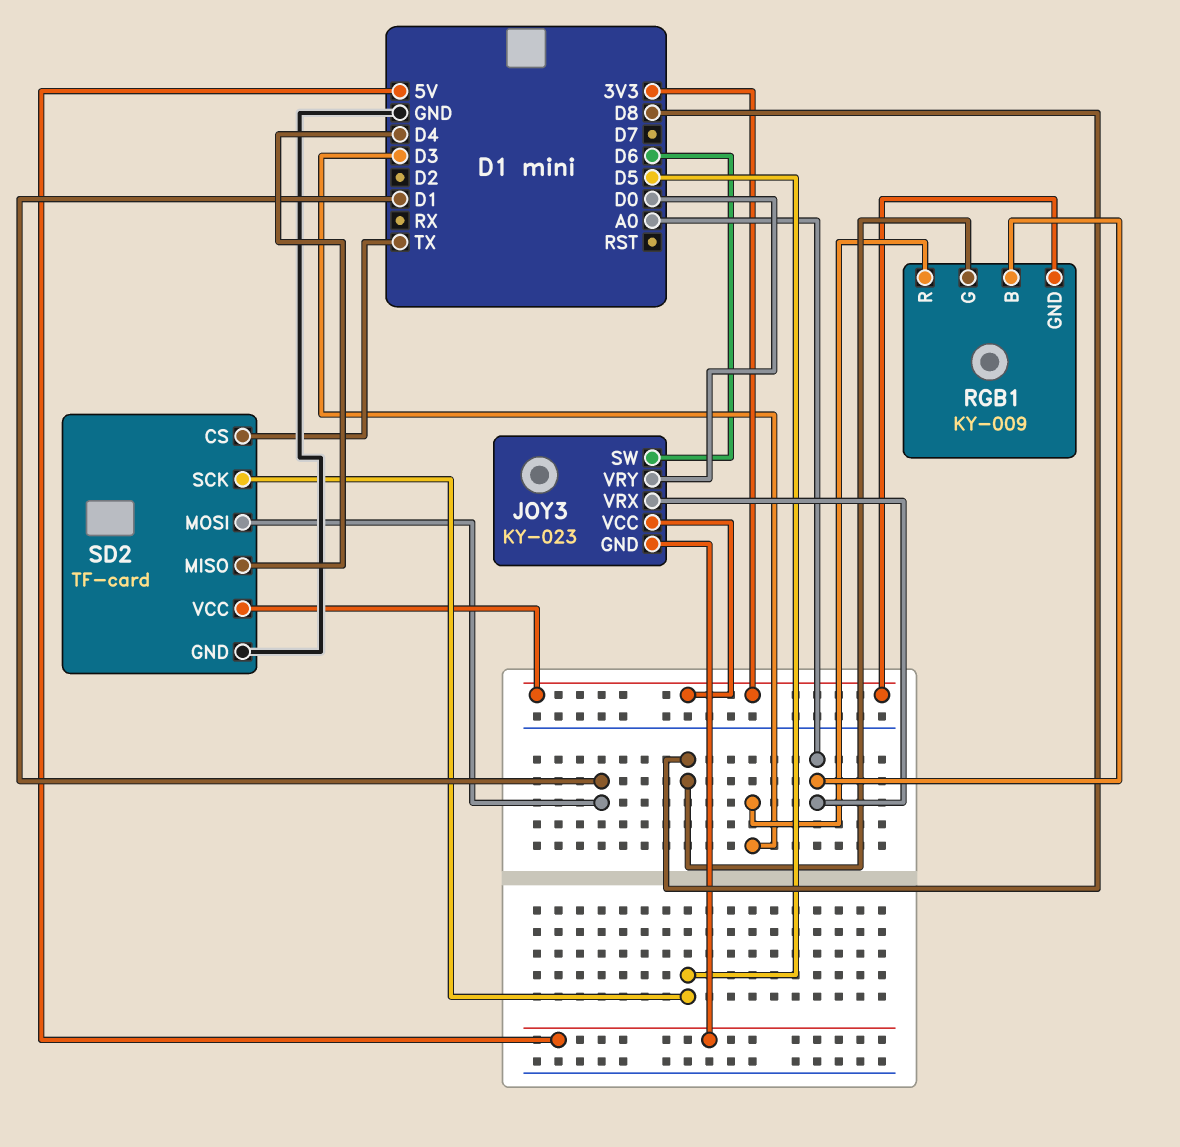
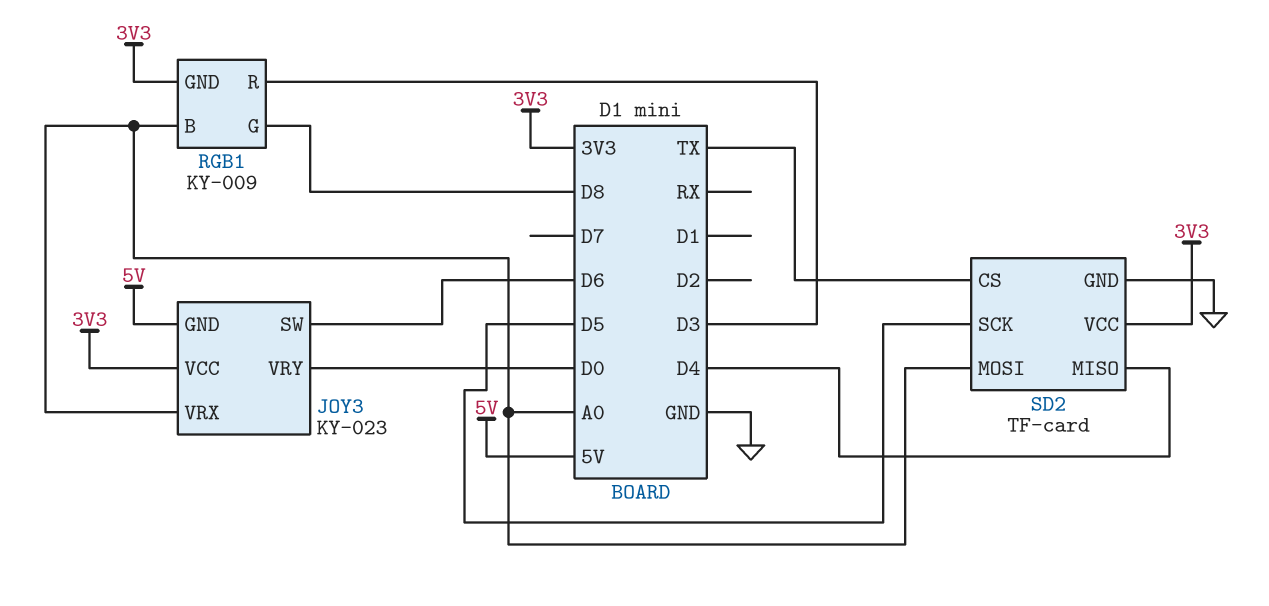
SD2 pin MOSI: D1 -> A0

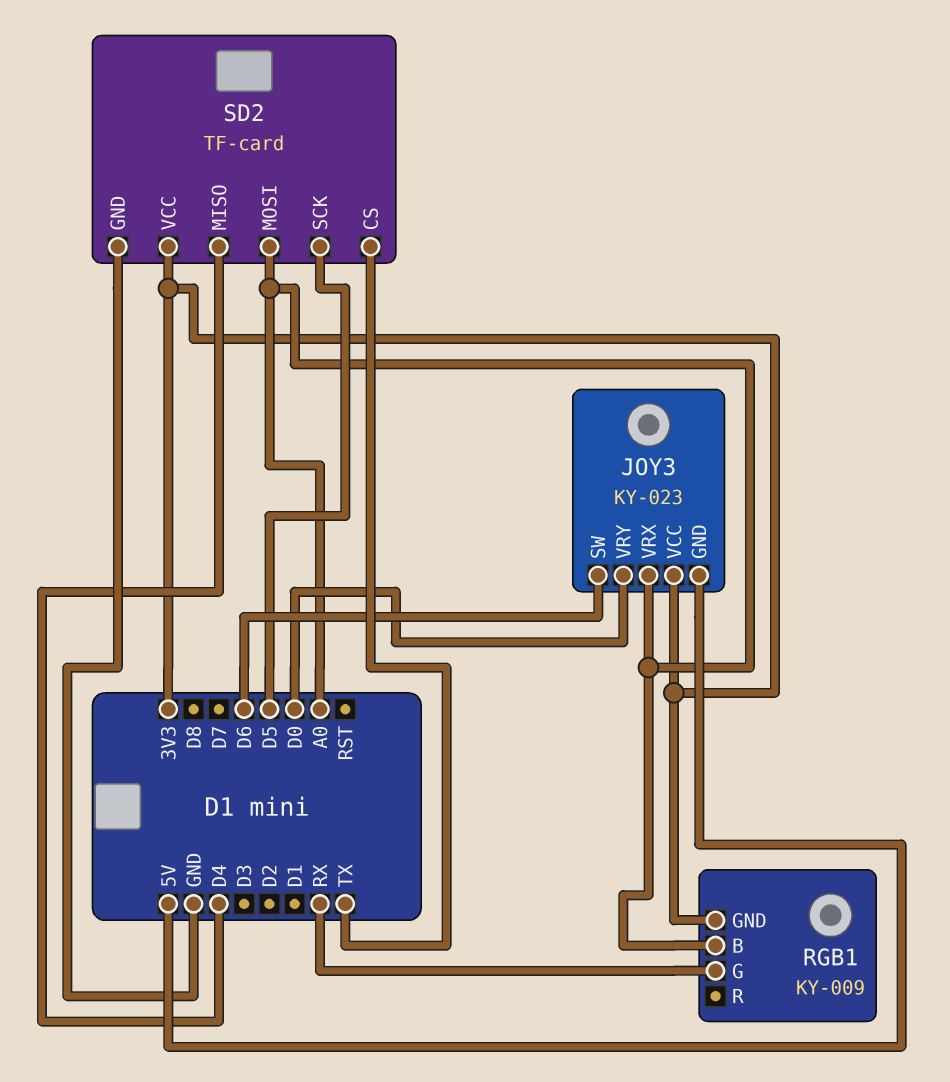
RGB1 pin G: D8 -> RX
RGB1 pin R: D3 -> none

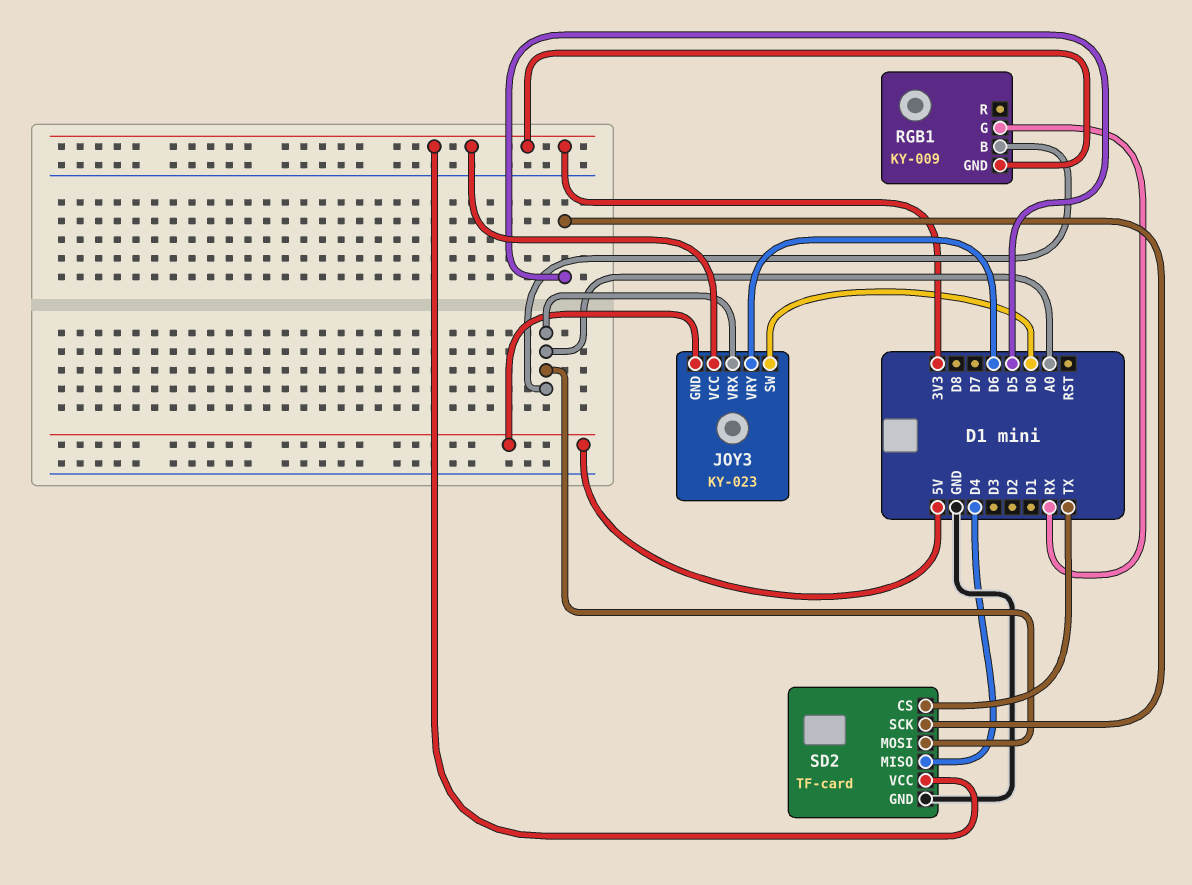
JOY3 pin SW: D6 -> D0
JOY3 pin VRY: D0 -> D6

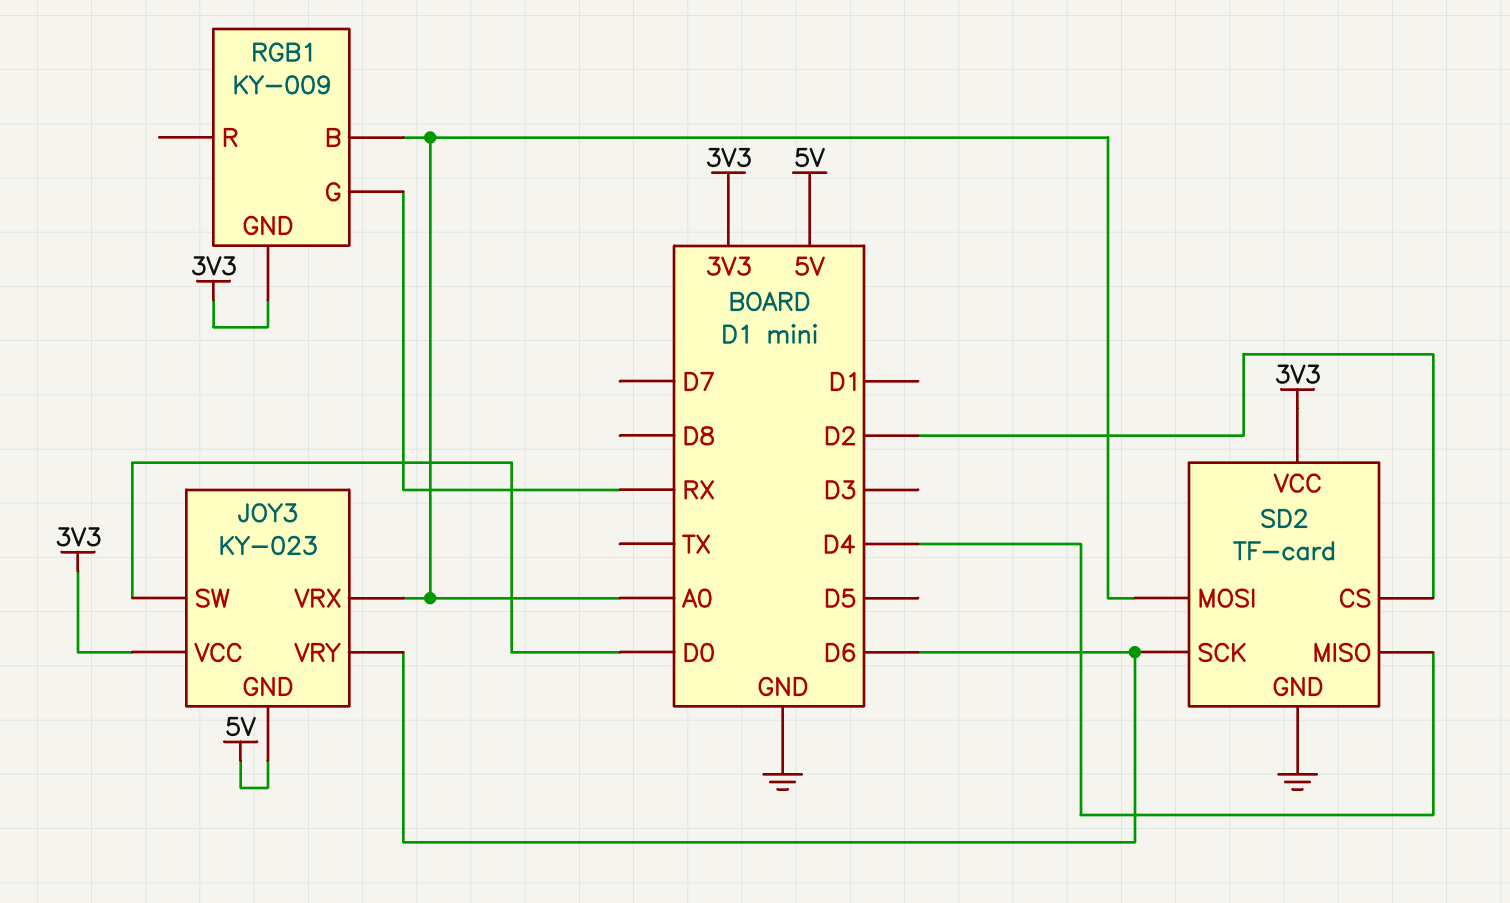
SD2 pin CS: TX -> D2
SD2 pin SCK: D5 -> D6

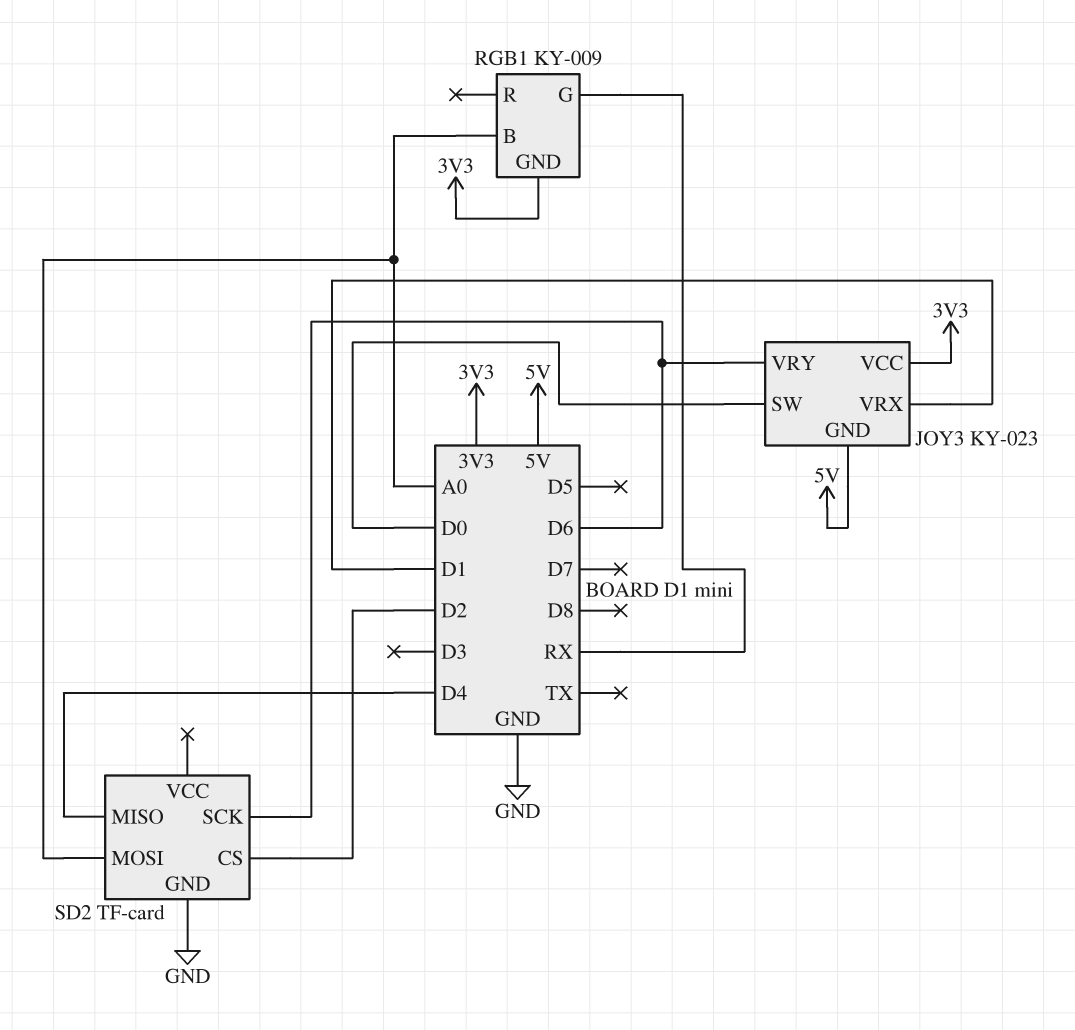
JOY3 pin VRX: A0 -> D1
SD2 pin VCC: 3V3 -> none

